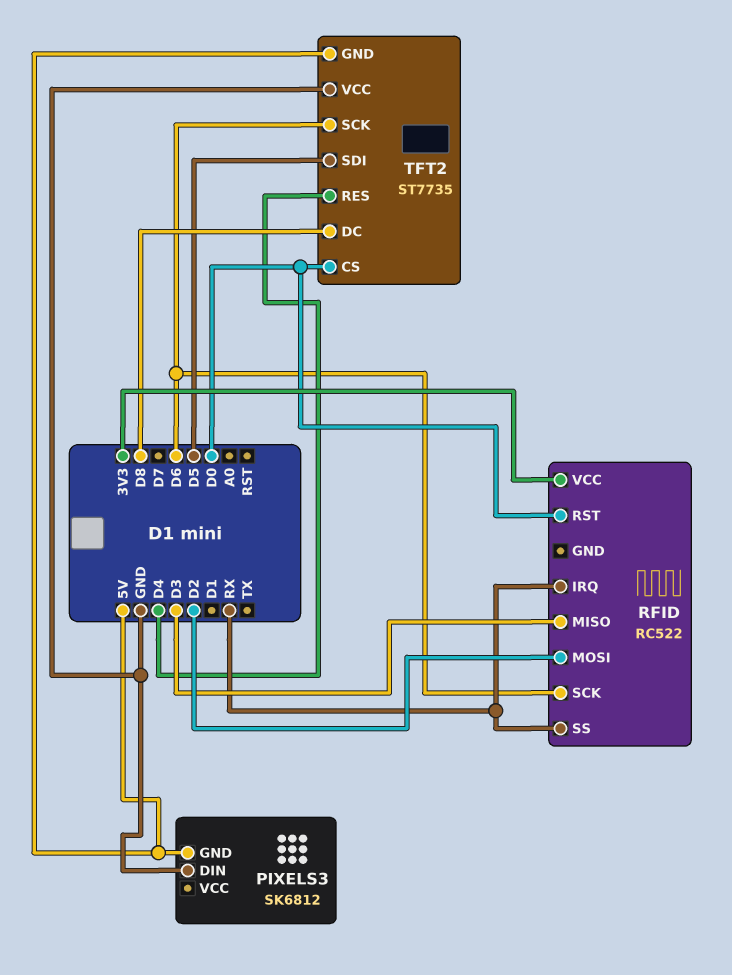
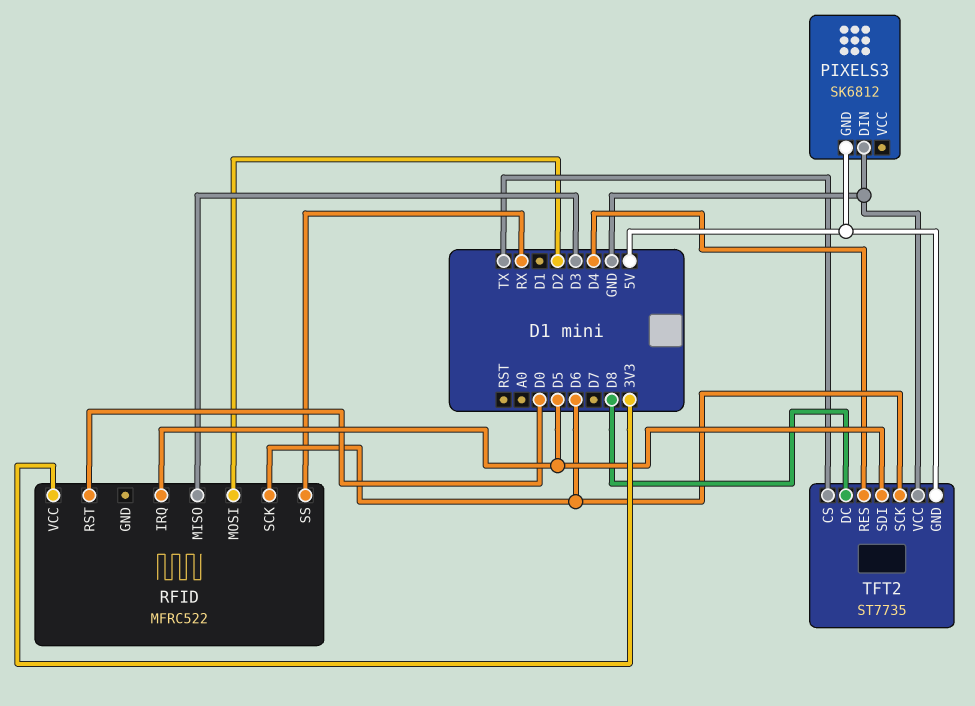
RFID: RC522 -> MFRC522
RFID pin IRQ: RX -> D5
TFT2 pin CS: D0 -> TX

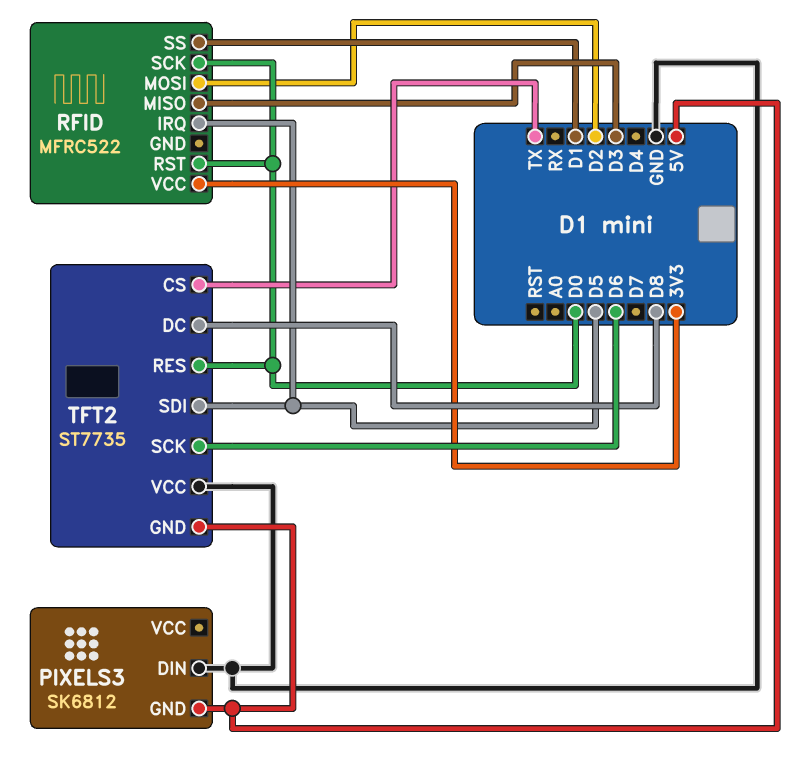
RFID pin SCK: D6 -> D0
RFID pin SS: RX -> D1
TFT2 pin RES: D4 -> D0

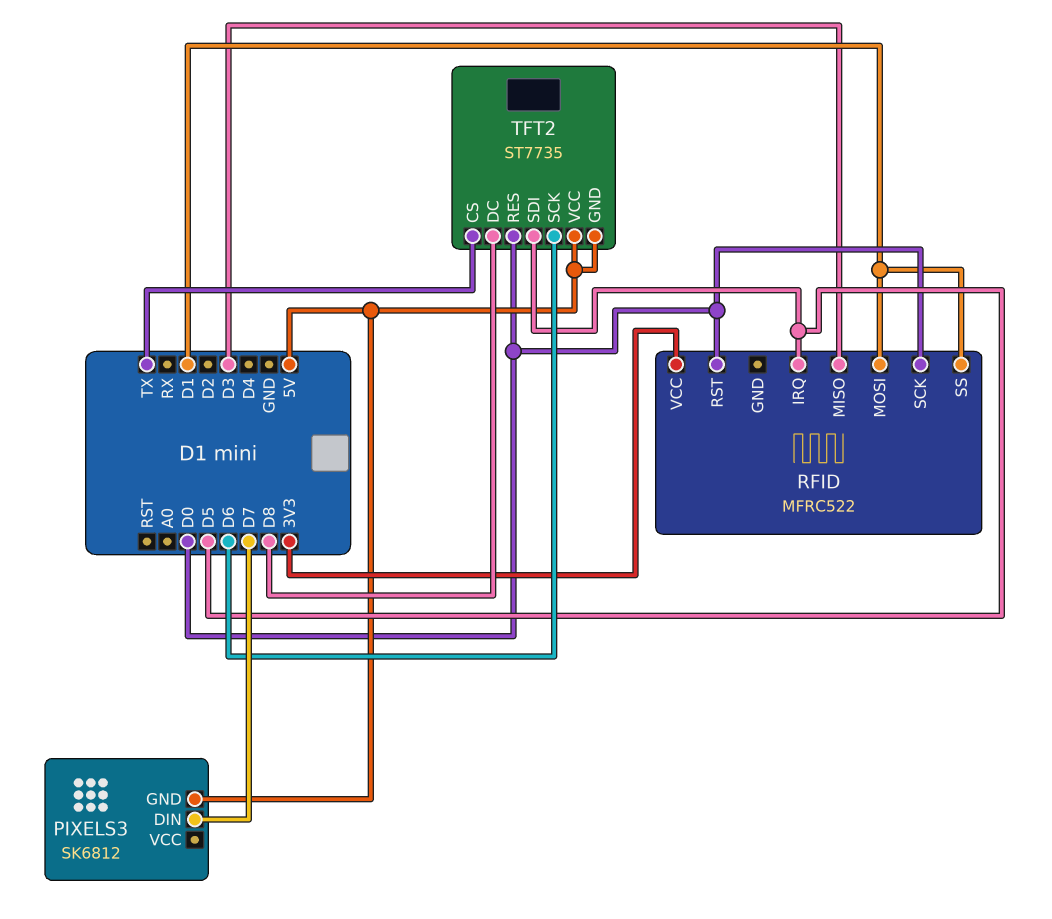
PIXELS3 pin DIN: GND -> D7
RFID pin MOSI: D2 -> D1
TFT2 pin VCC: GND -> 5V

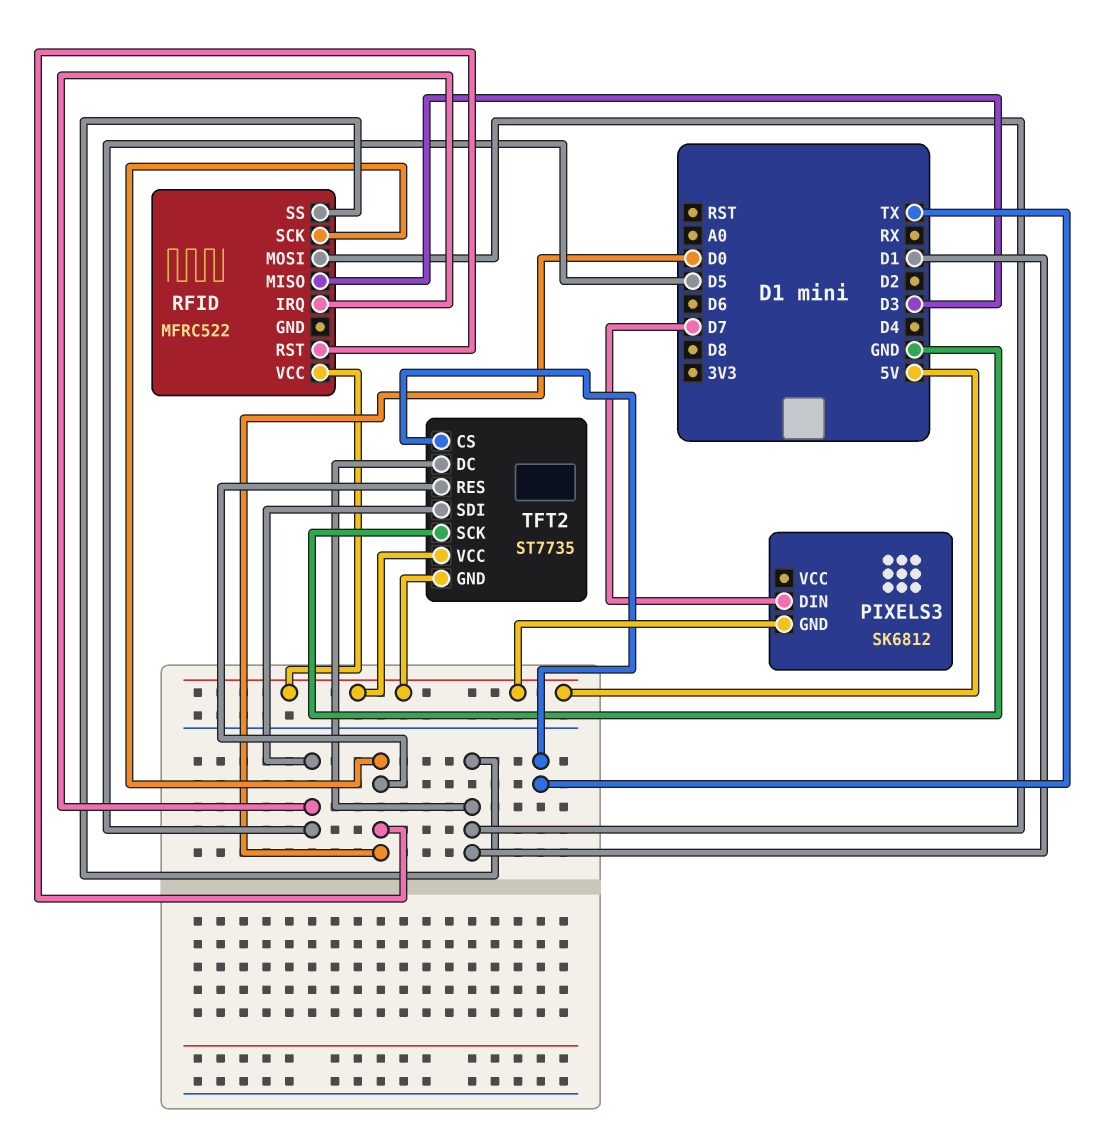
RFID pin VCC: 3V3 -> 5V
TFT2 pin DC: D8 -> D1
TFT2 pin SCK: D6 -> GND

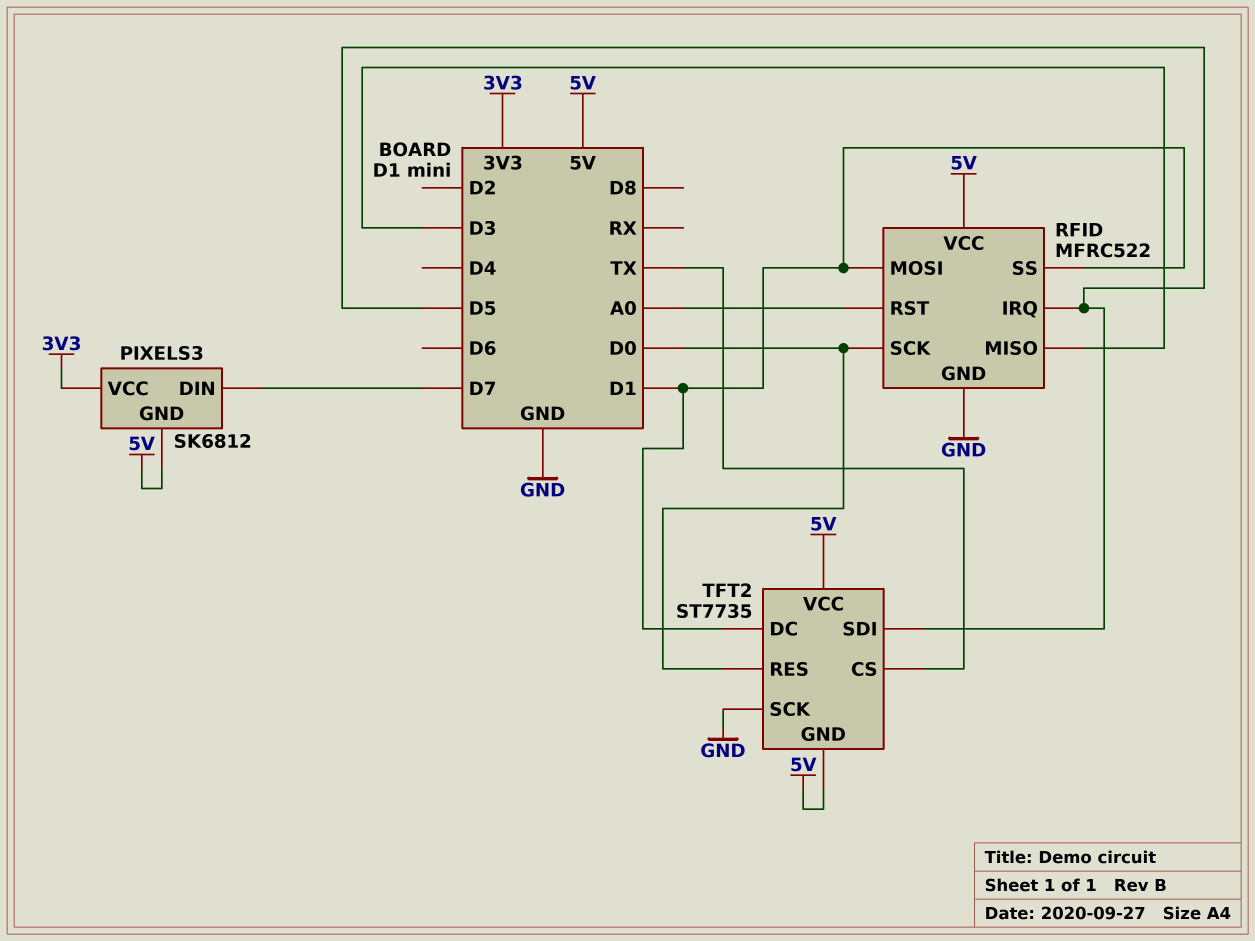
PIXELS3 pin VCC: none -> 3V3
RFID pin GND: none -> GND
RFID pin RST: D0 -> A0

